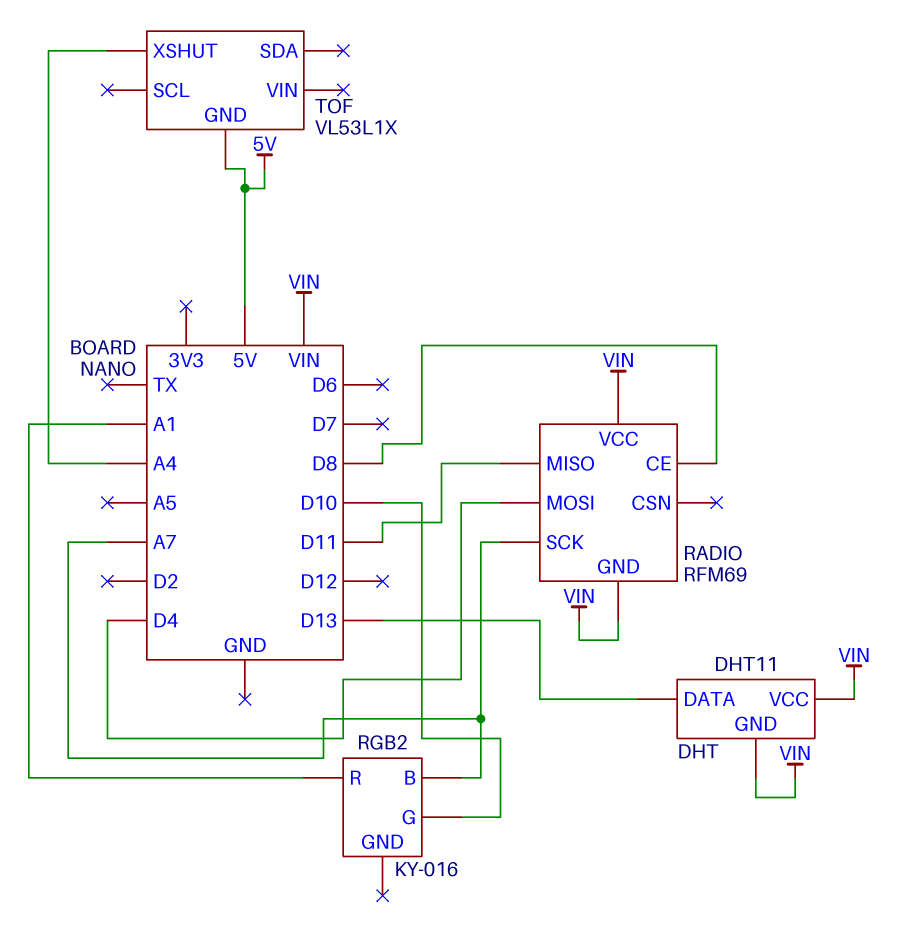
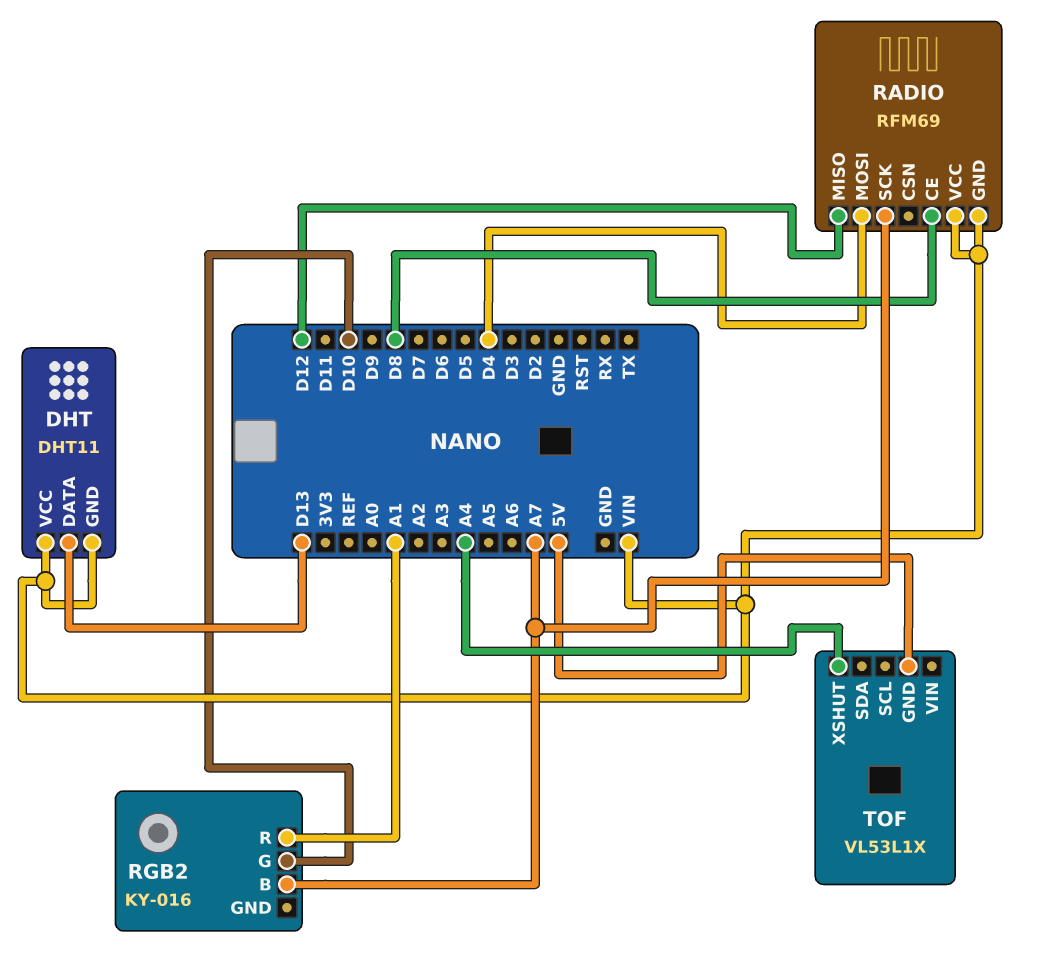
RADIO pin MISO: D11 -> D12

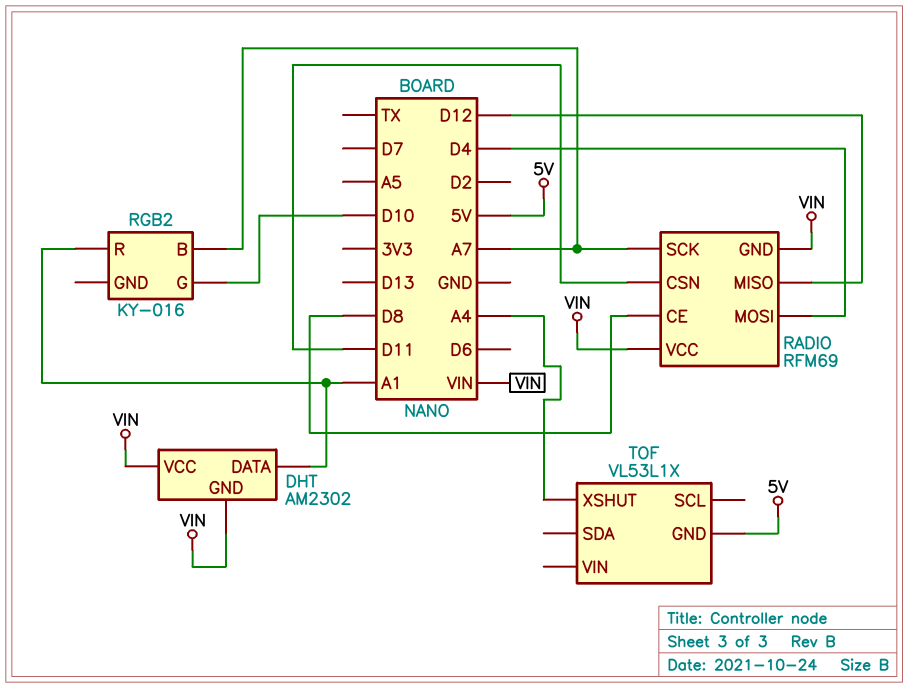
DHT: DHT11 -> AM2302
DHT pin DATA: D13 -> A1
RADIO pin CSN: none -> D11

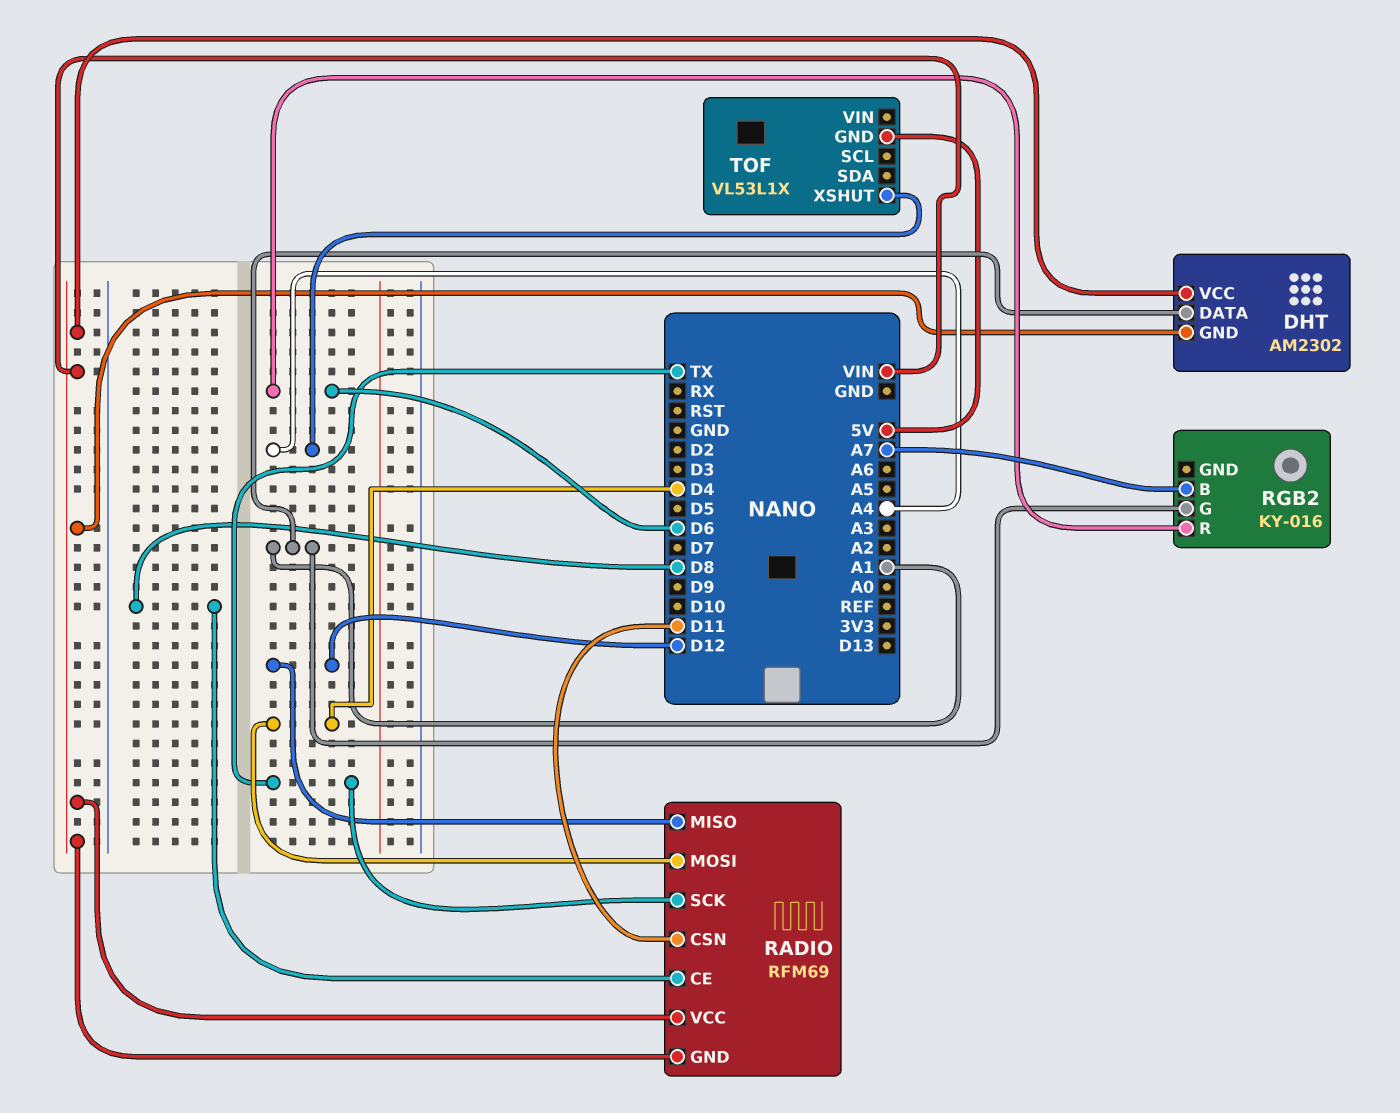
RADIO pin SCK: A7 -> TX
RGB2 pin G: D10 -> A1
RGB2 pin R: A1 -> D6

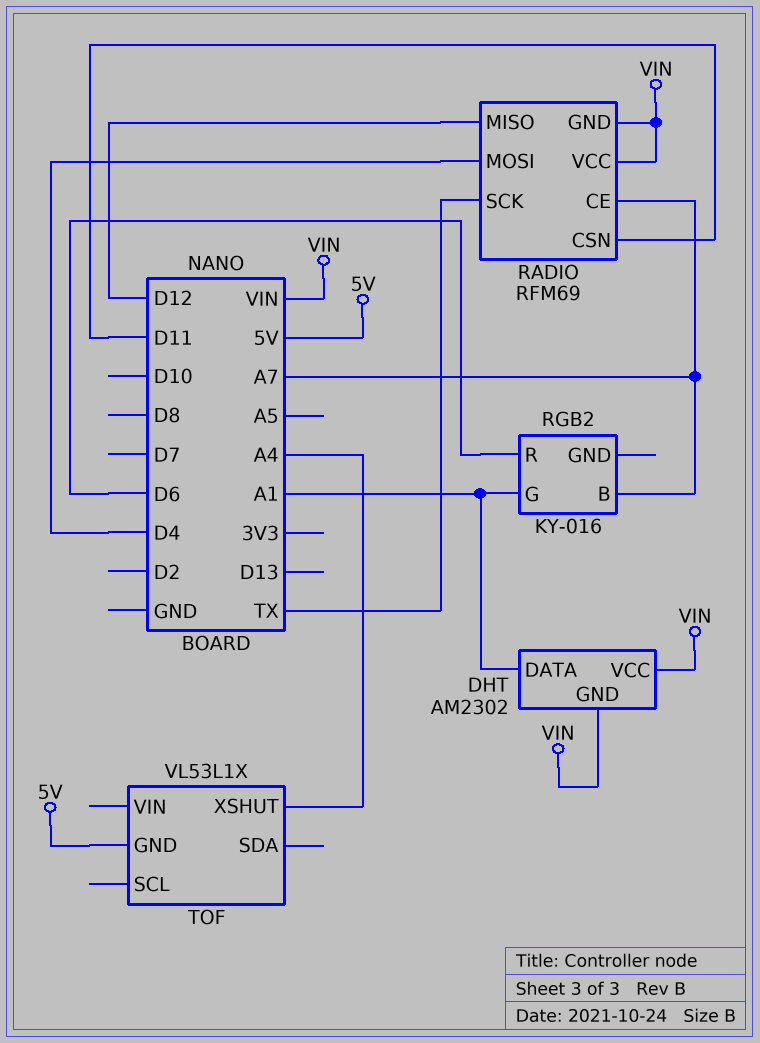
RADIO pin CE: D8 -> A7

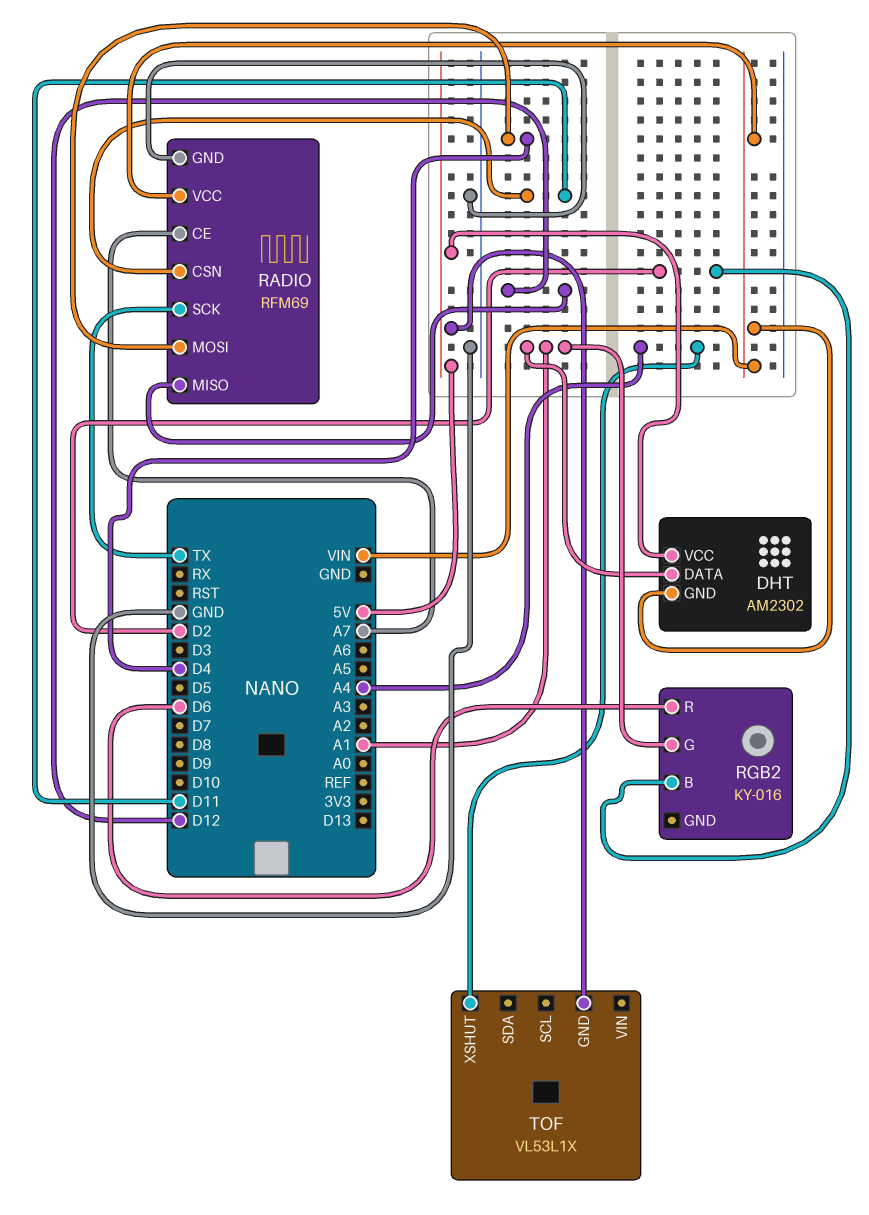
DHT pin VCC: VIN -> 5V
RADIO pin GND: VIN -> GND
RGB2 pin B: A7 -> D2

